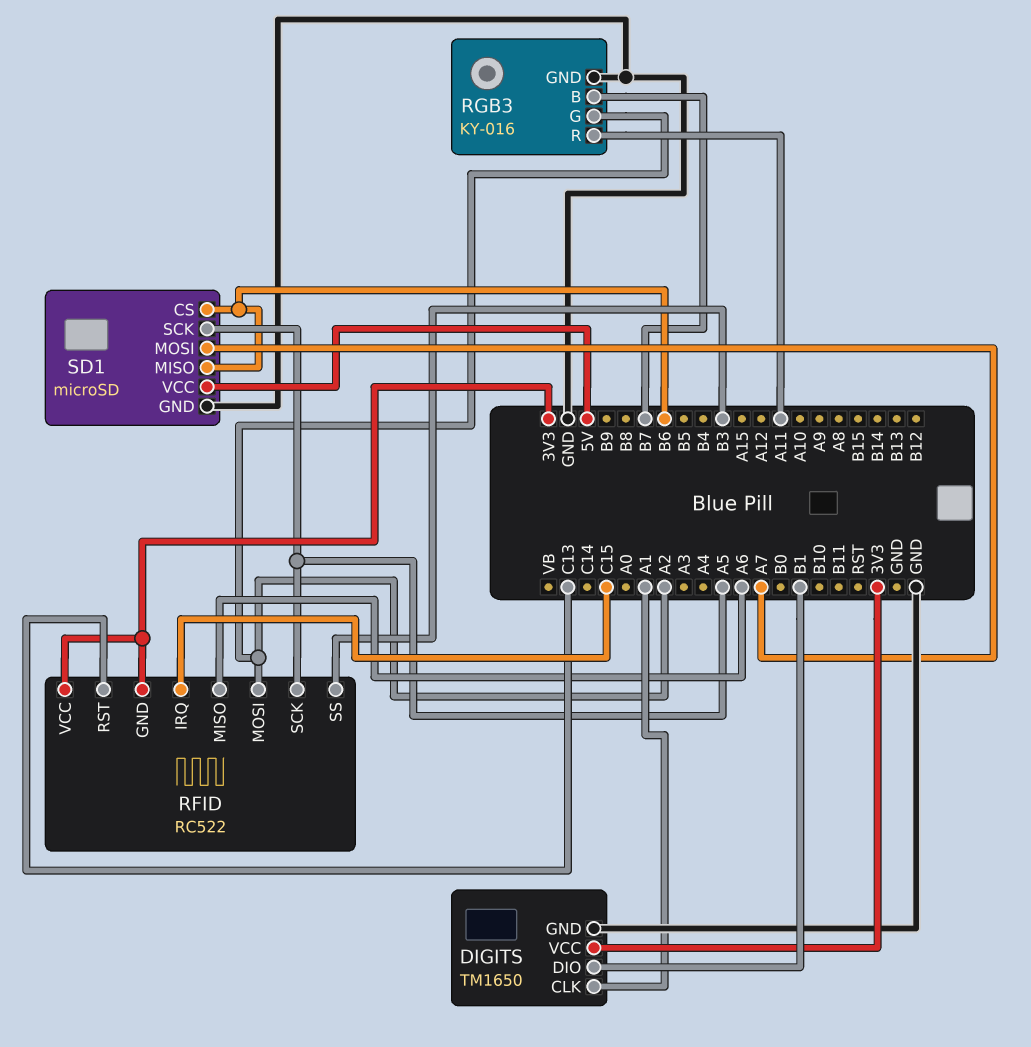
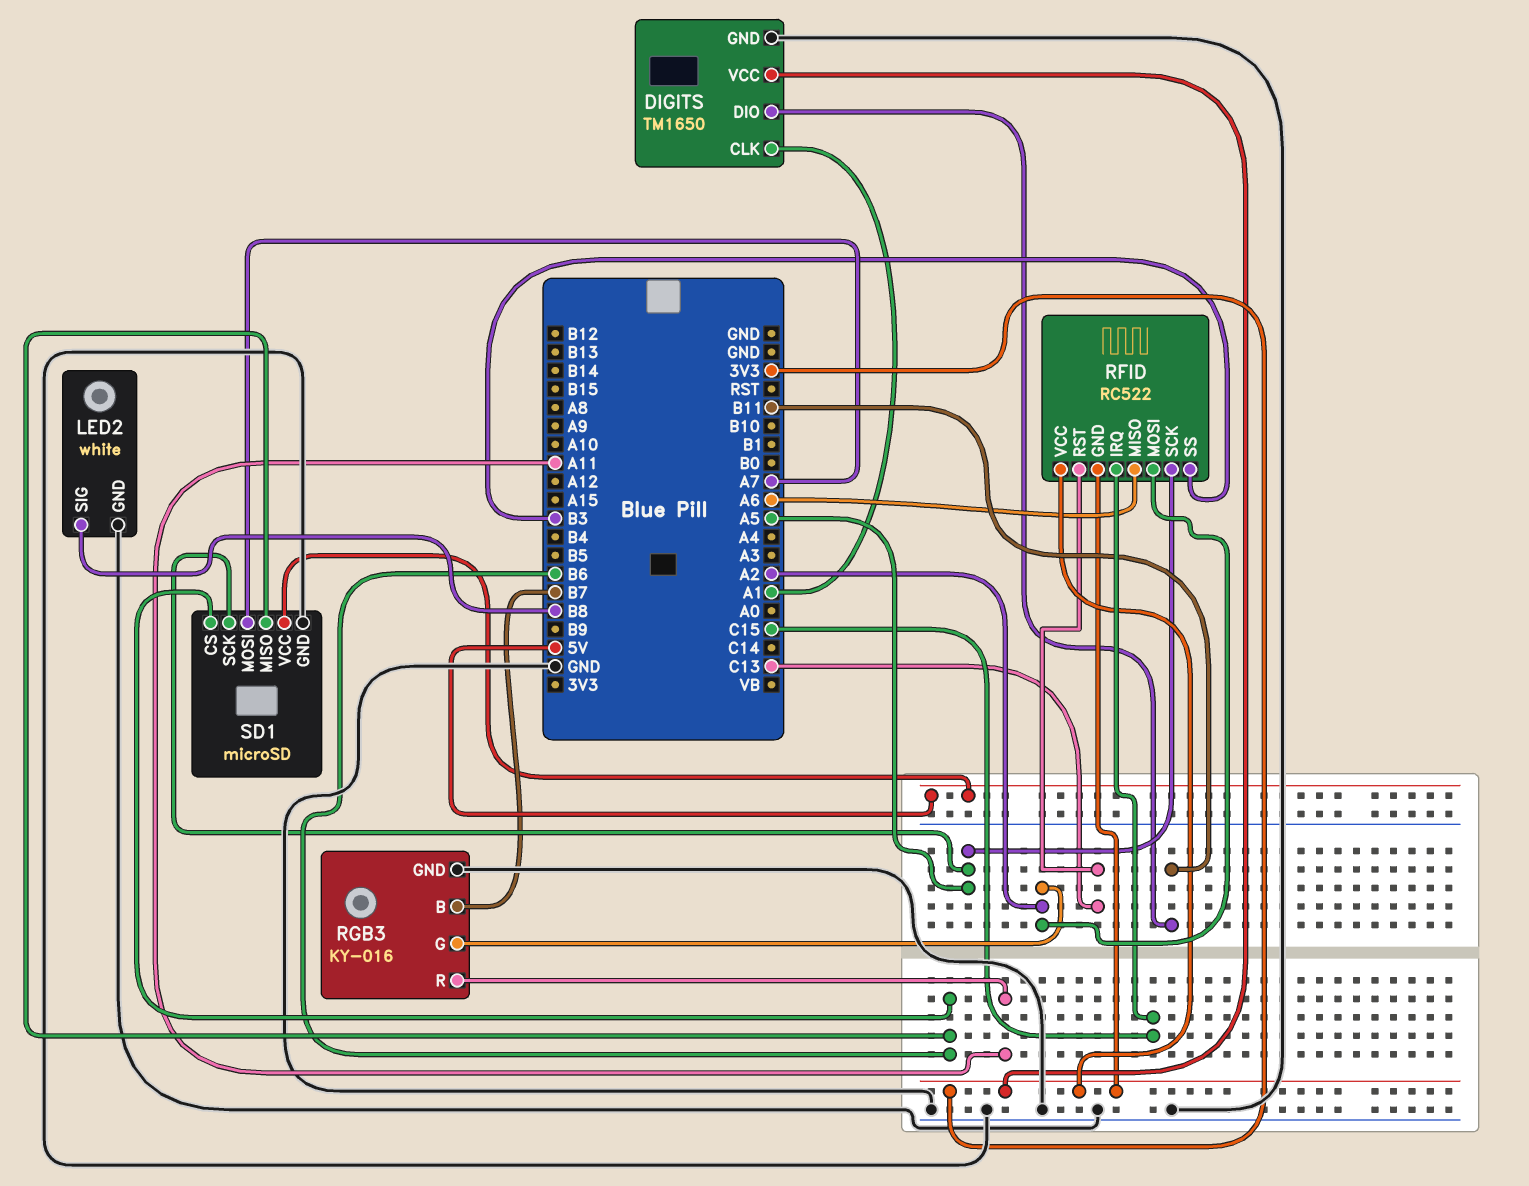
DIGITS pin DIO: B1 -> B11
LED2: none -> white
LED2 pin GND: none -> GND
LED2 pin SIG: none -> B8

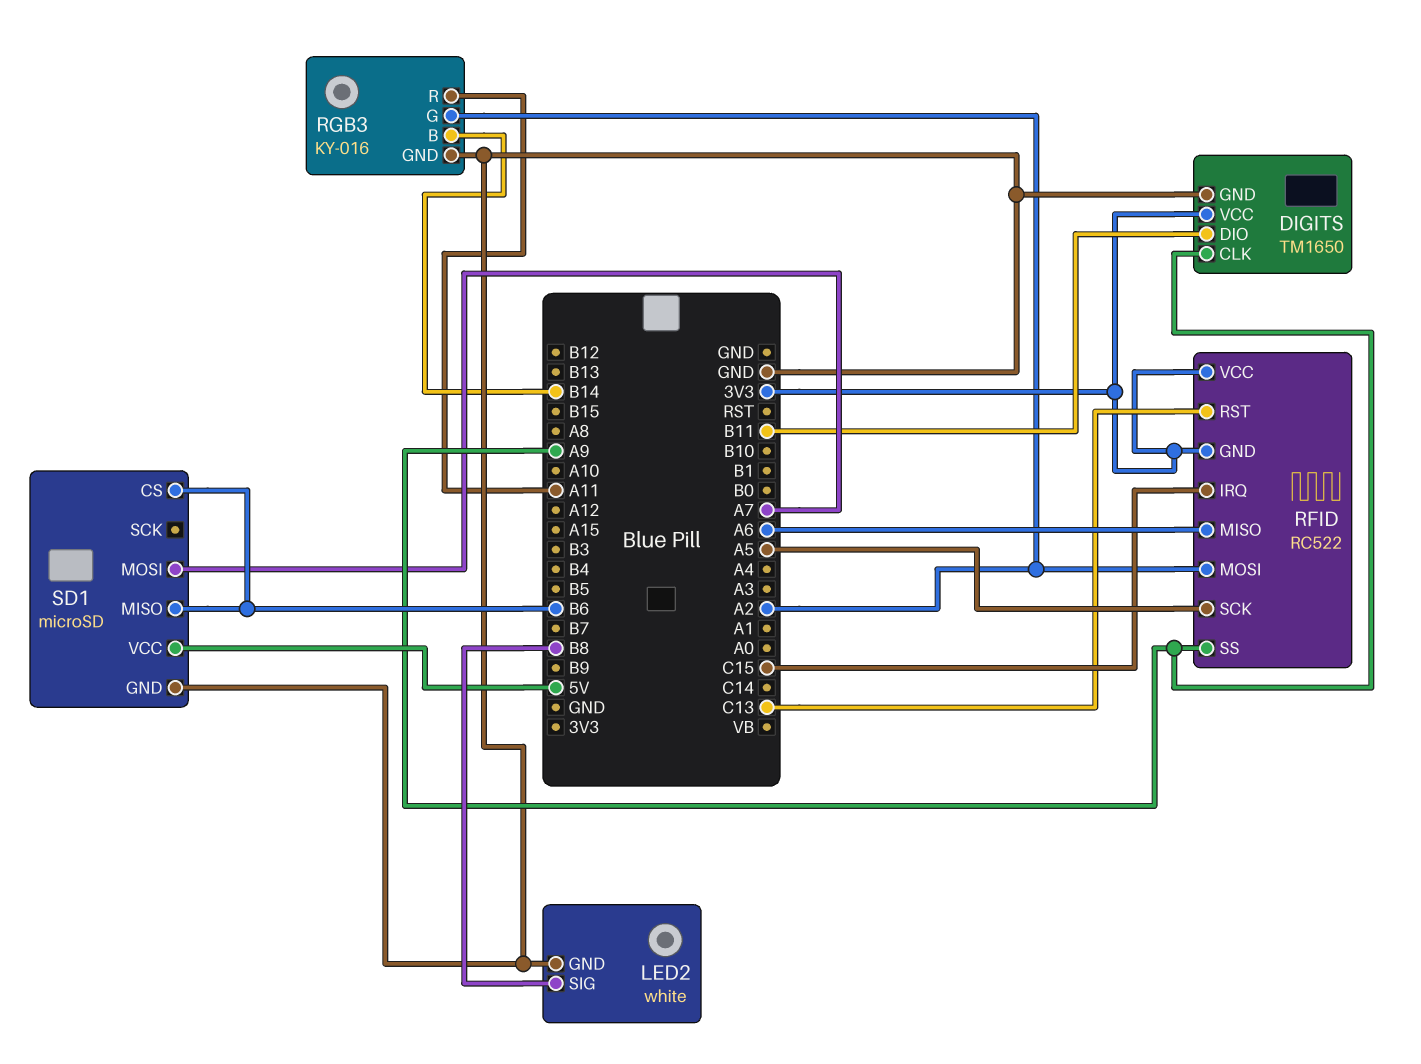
DIGITS pin CLK: A1 -> A9
RFID pin SS: B3 -> A9
RGB3 pin B: B7 -> B14
SD1 pin SCK: A5 -> none

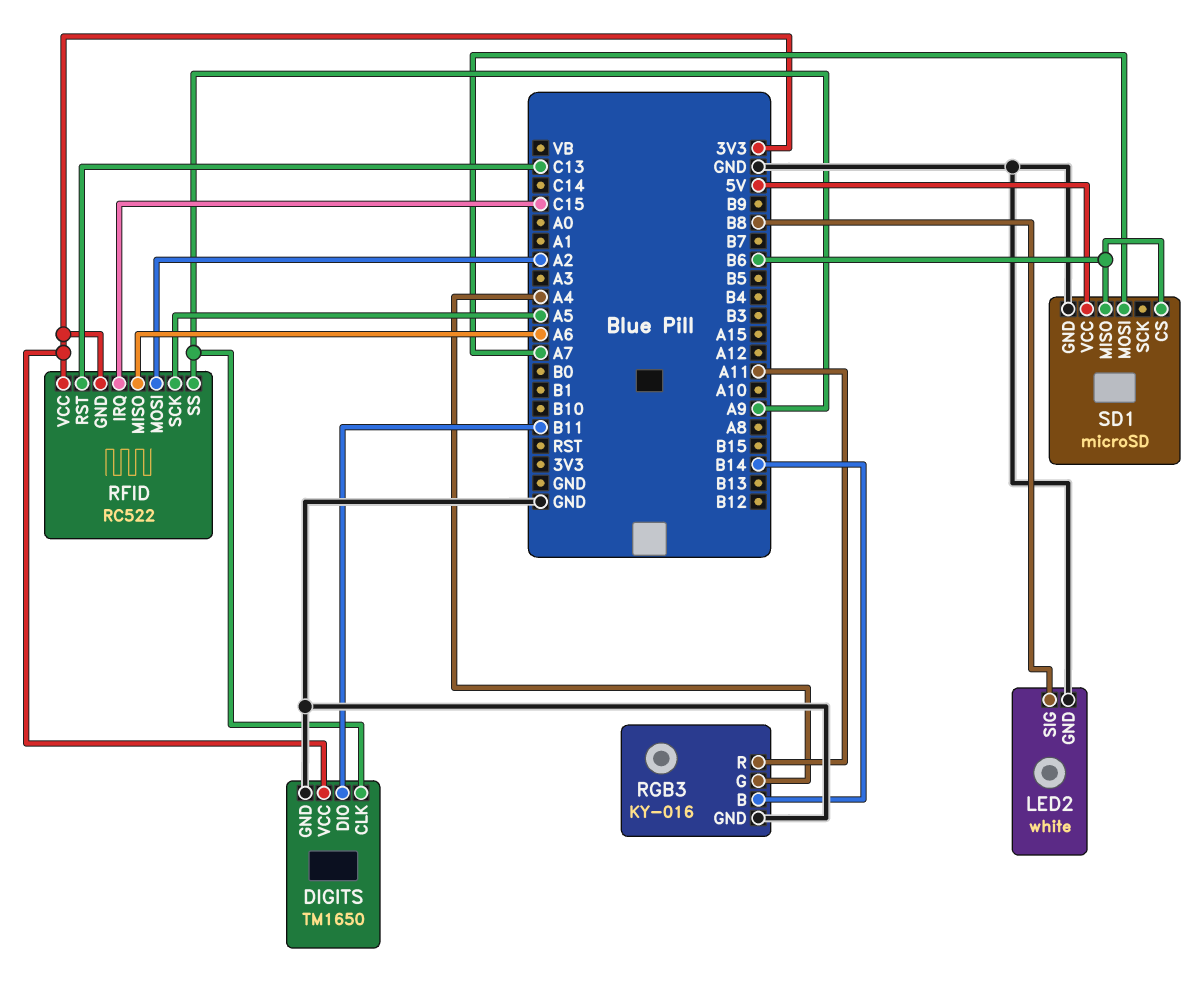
RGB3 pin G: A2 -> A4

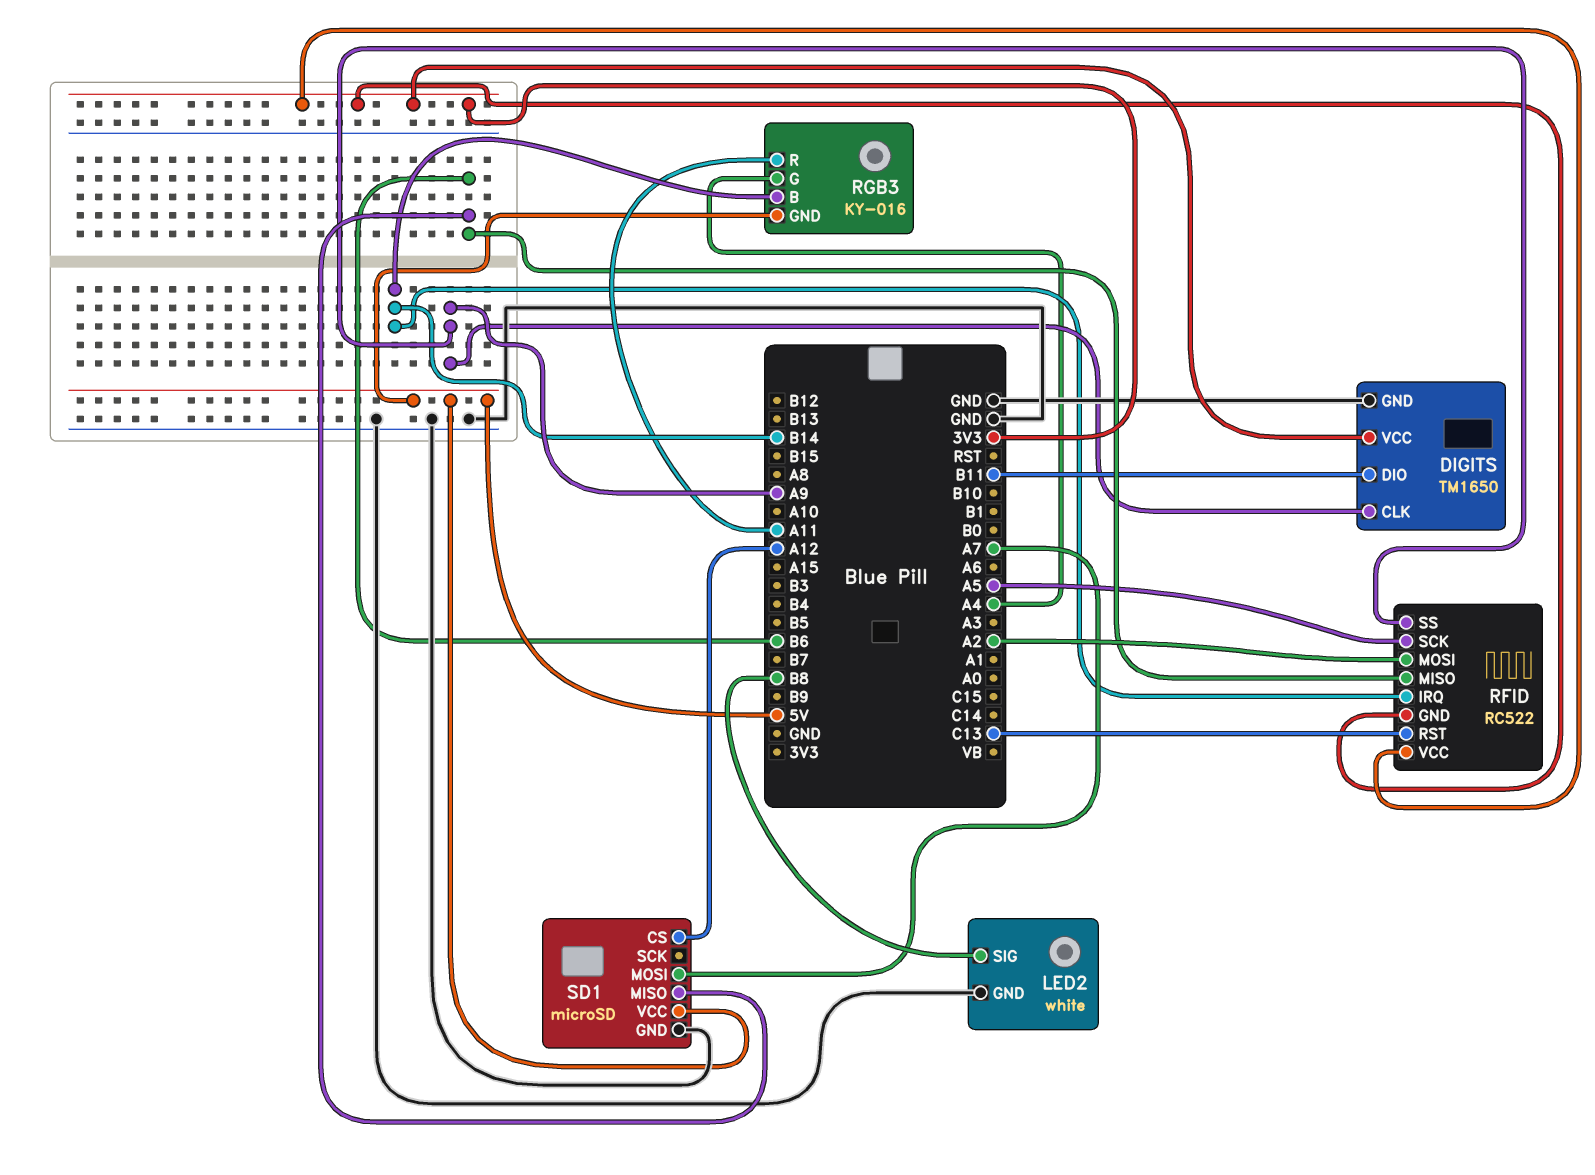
RFID pin IRQ: C15 -> B14
RFID pin MISO: A6 -> B6
RGB3 pin GND: GND -> 5V
SD1 pin CS: B6 -> A12

